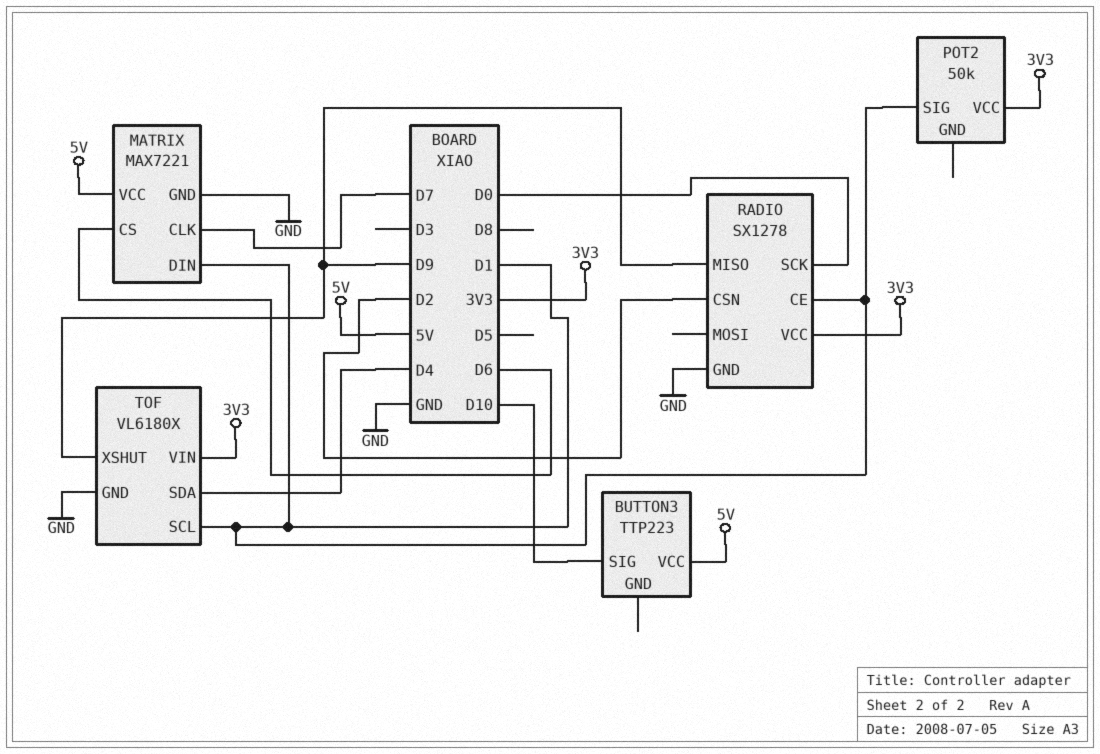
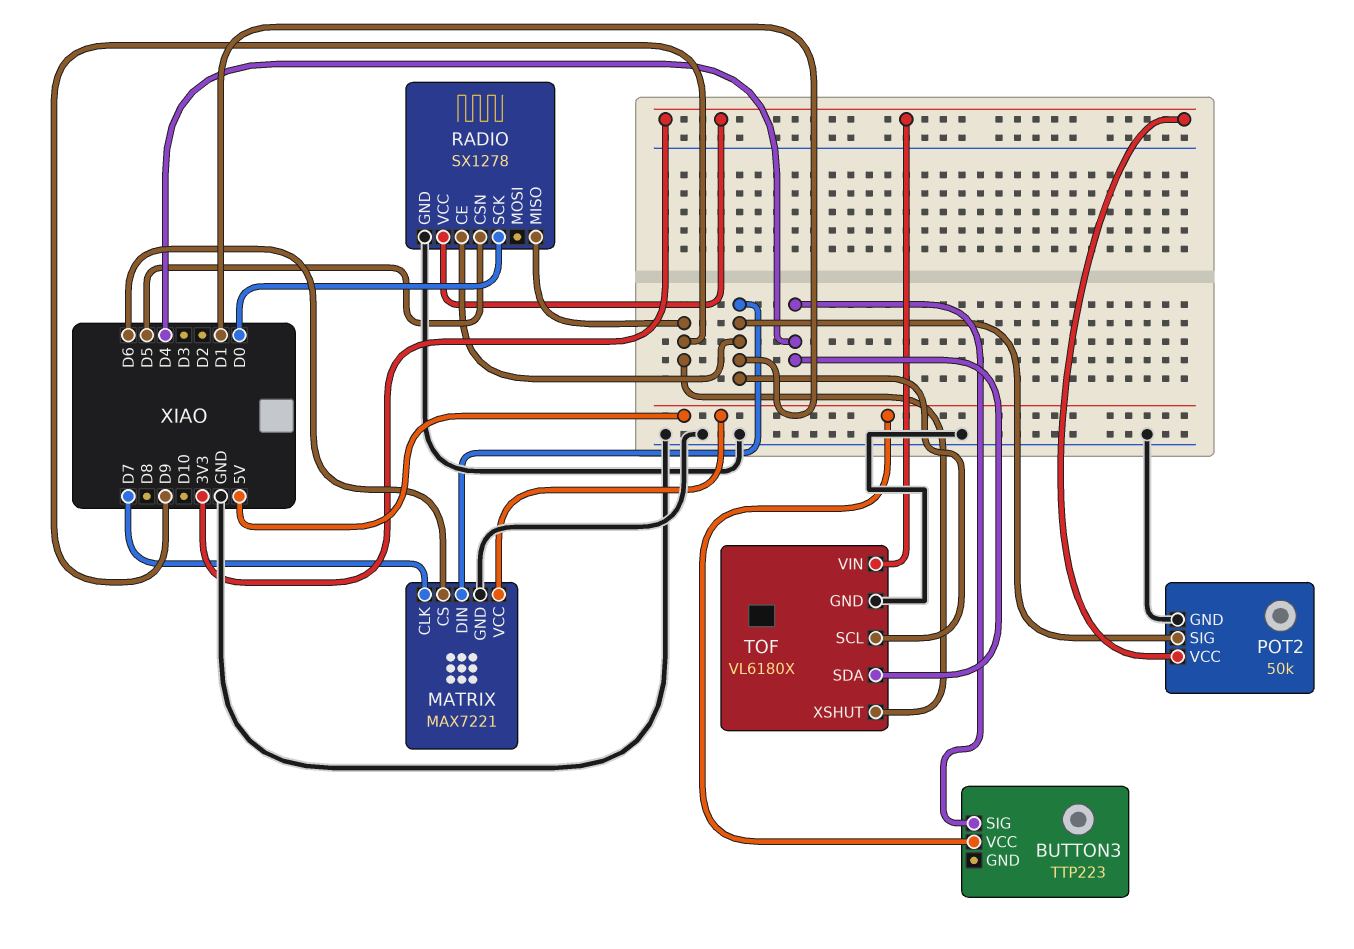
BUTTON3 pin SIG: D10 -> D4
POT2 pin GND: none -> GND
RADIO pin CSN: D2 -> D5

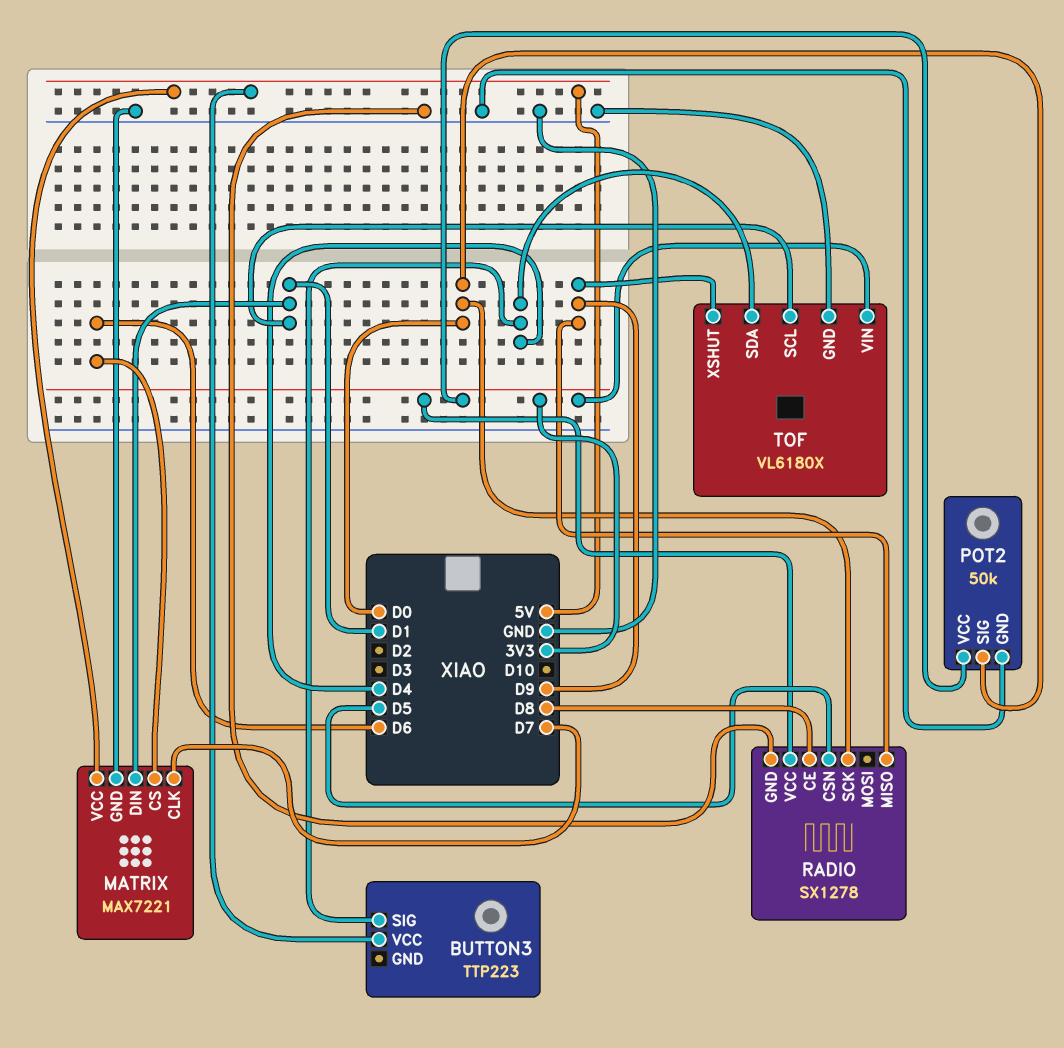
POT2 pin SIG: D1 -> D0
RADIO pin CE: D1 -> D8

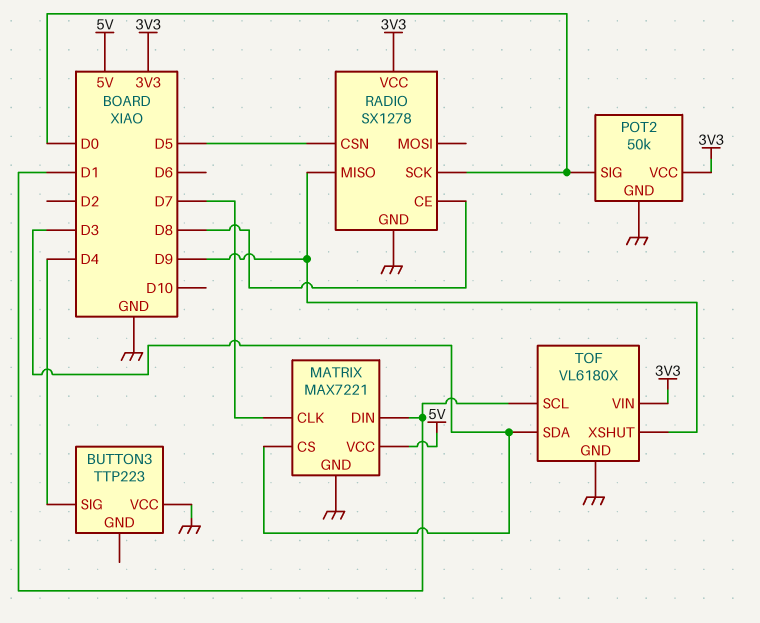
BUTTON3 pin VCC: 5V -> GND
MATRIX pin CS: D6 -> D3
TOF pin SDA: D4 -> D3

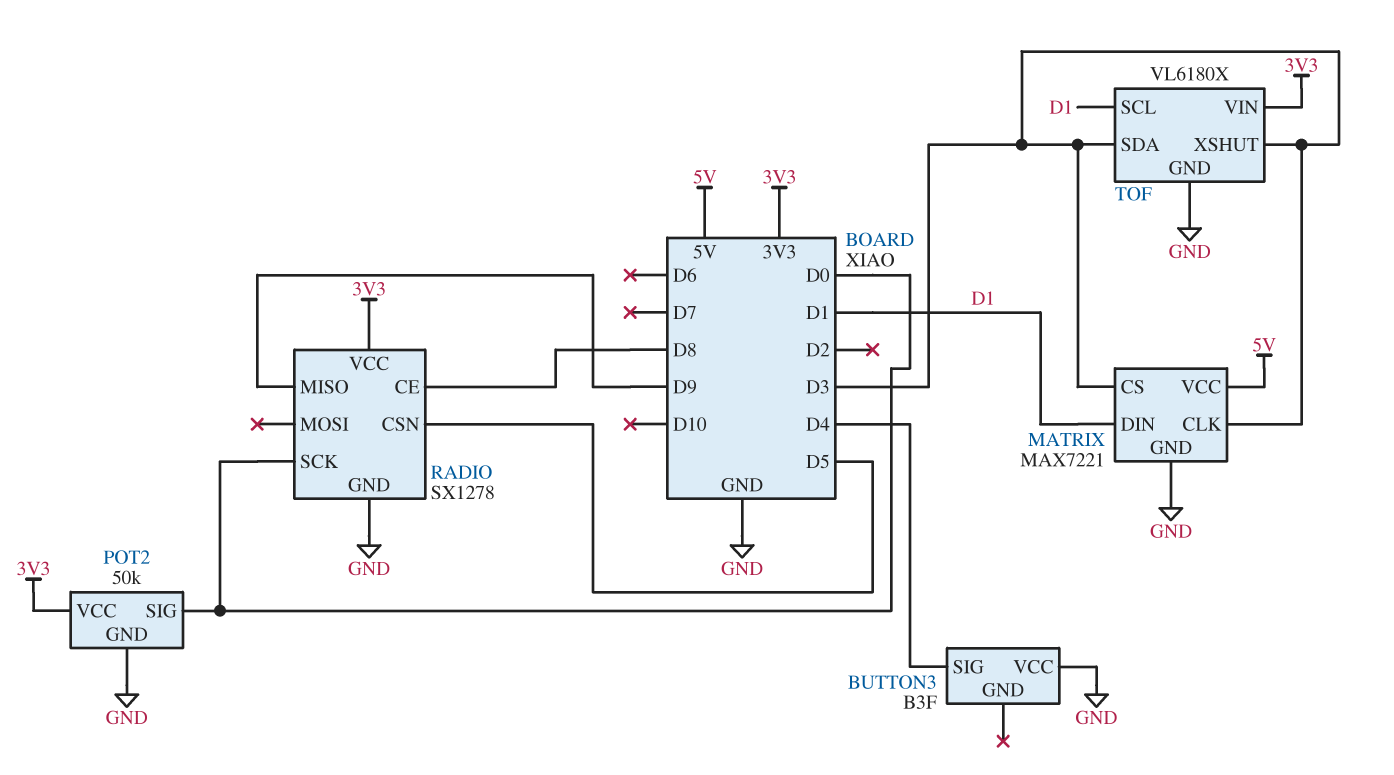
BUTTON3: TTP223 -> B3F
MATRIX pin CLK: D7 -> D3
TOF pin XSHUT: D9 -> D3

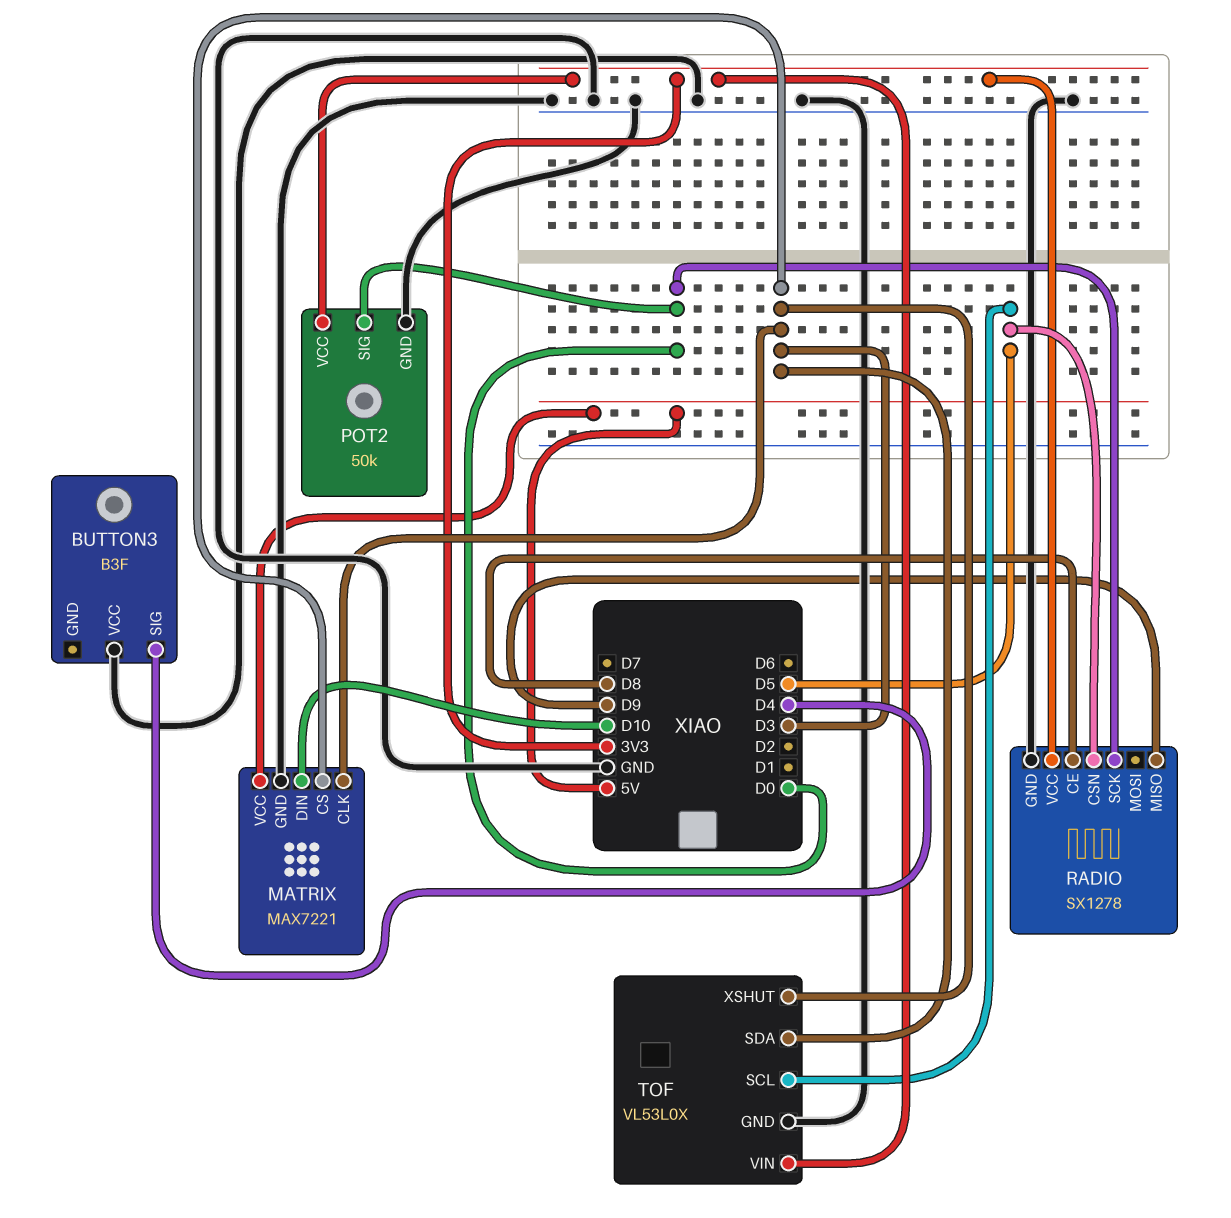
MATRIX pin DIN: D1 -> D10
TOF: VL6180X -> VL53L0X
TOF pin SCL: D1 -> D5

